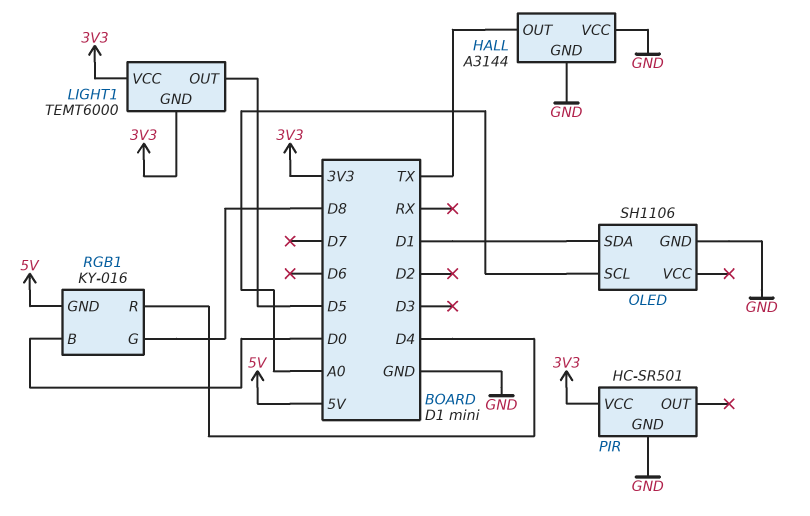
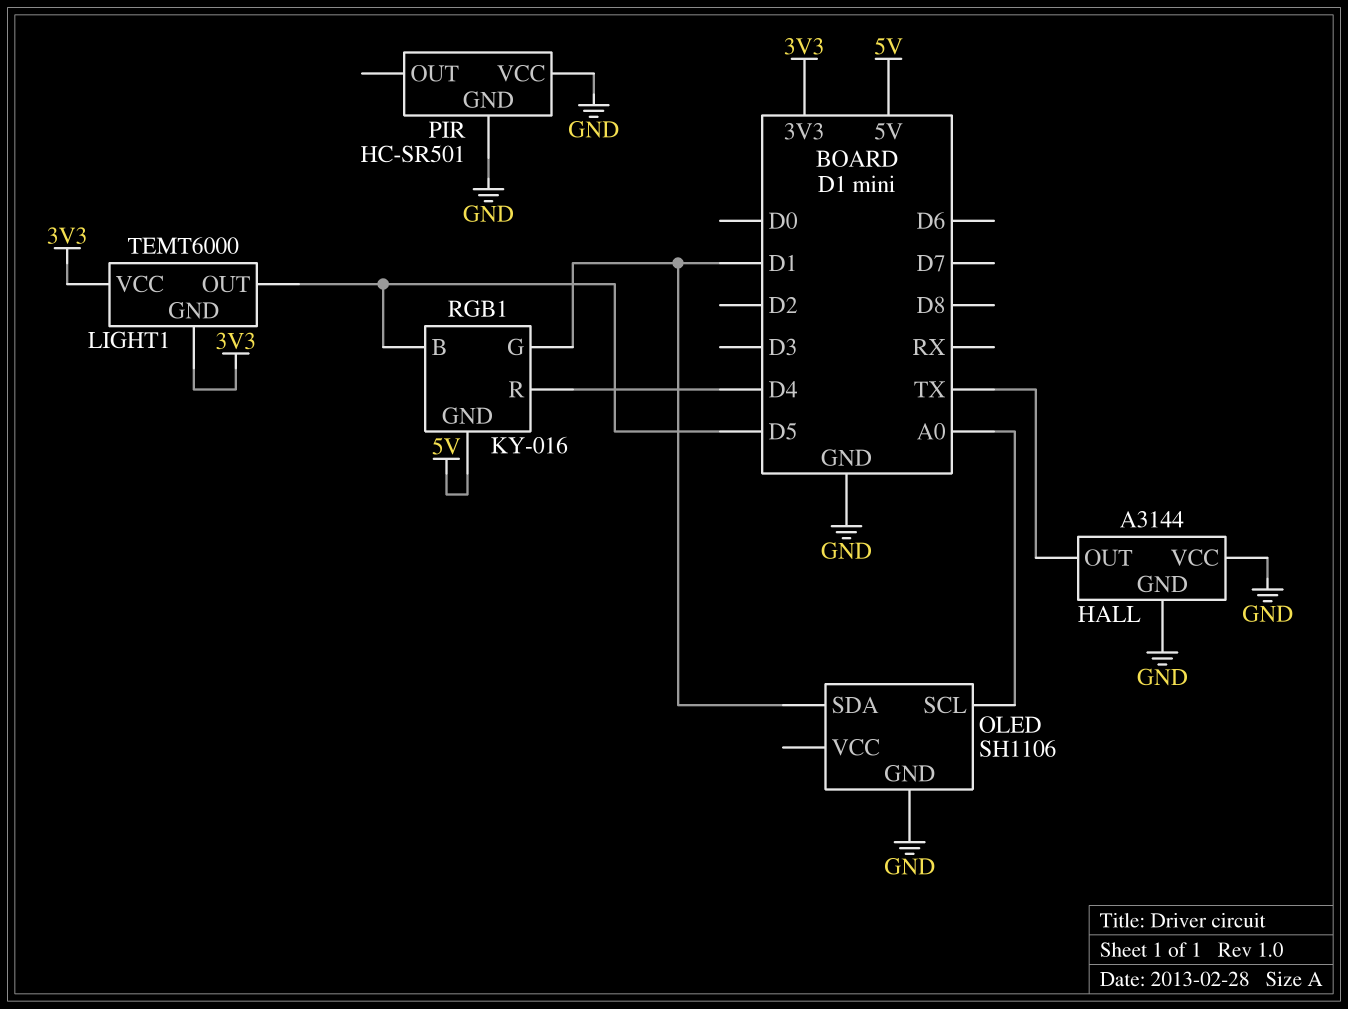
PIR pin VCC: 3V3 -> GND
RGB1 pin B: D0 -> D5
RGB1 pin G: D8 -> D1

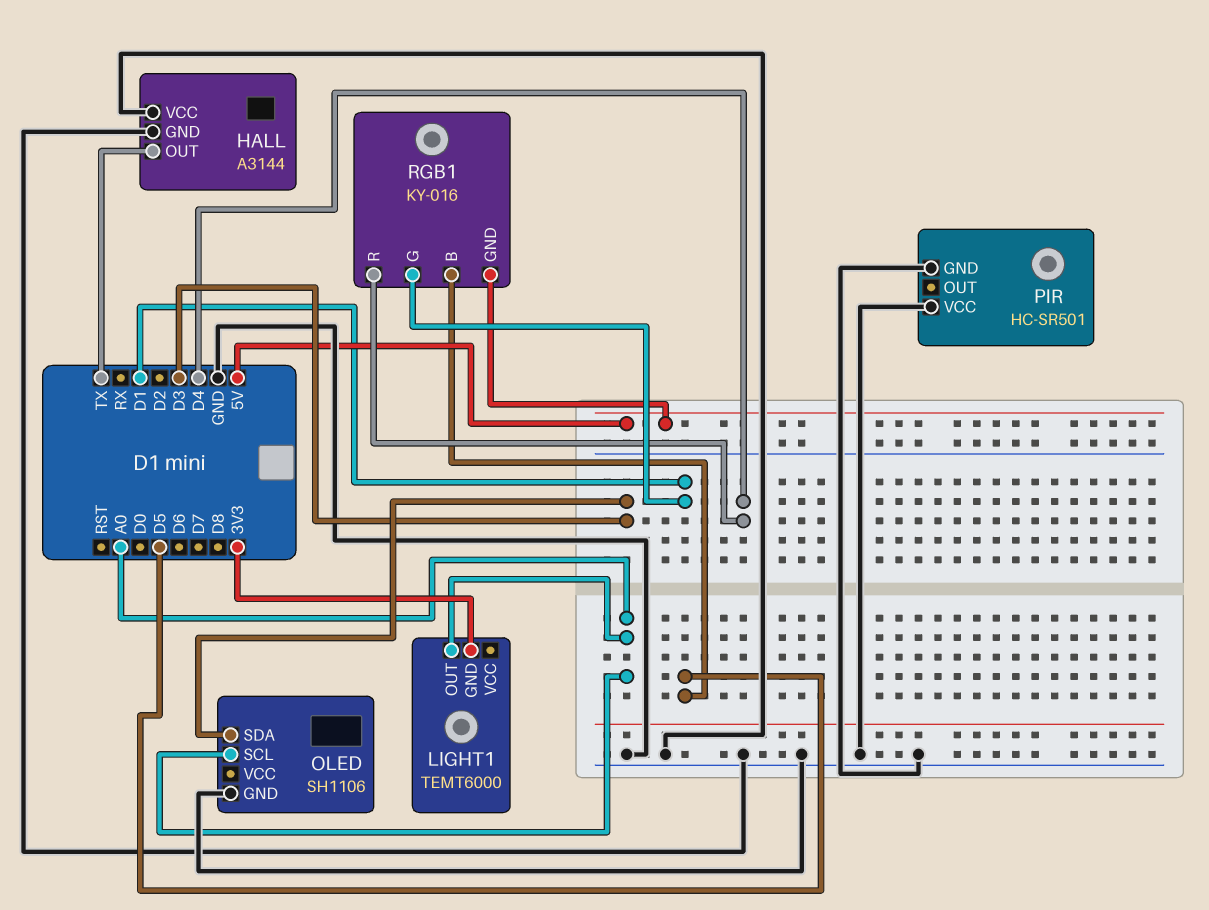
LIGHT1 pin OUT: D5 -> A0
LIGHT1 pin VCC: 3V3 -> none
OLED pin SDA: D1 -> D3

